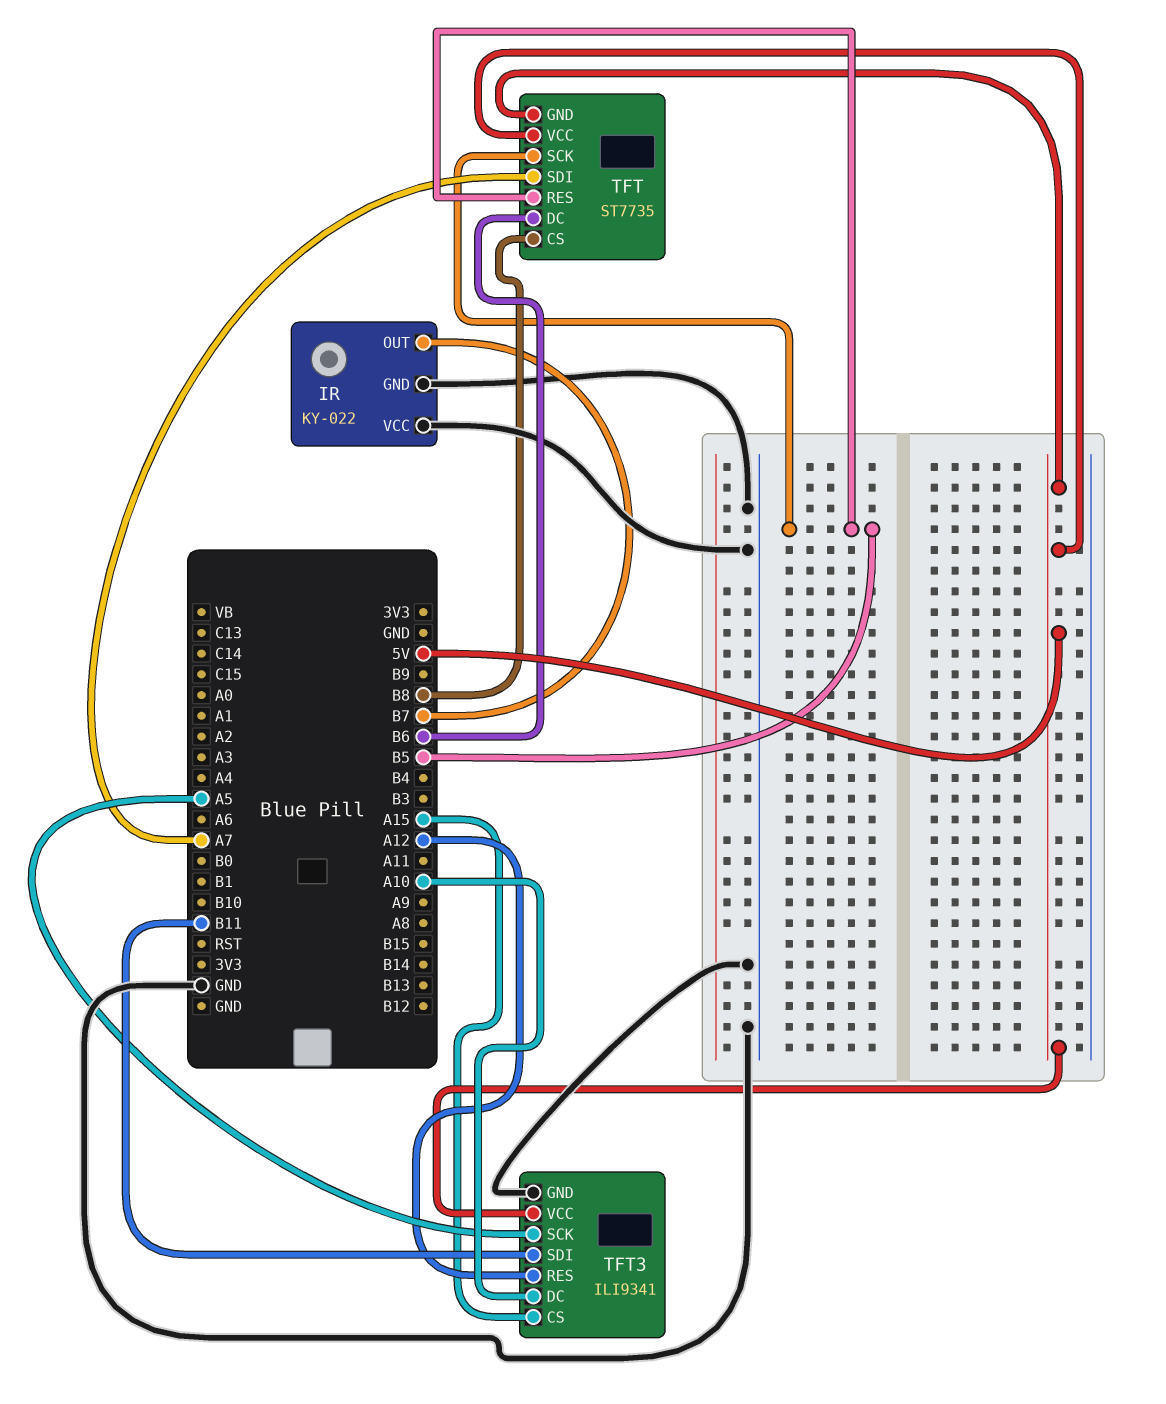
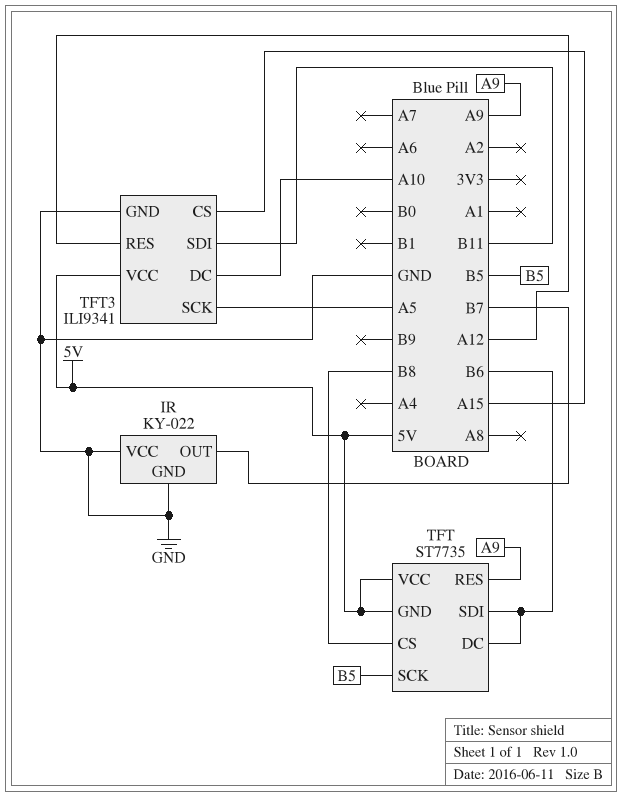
TFT pin RES: B5 -> A9
TFT pin SDI: A7 -> B6

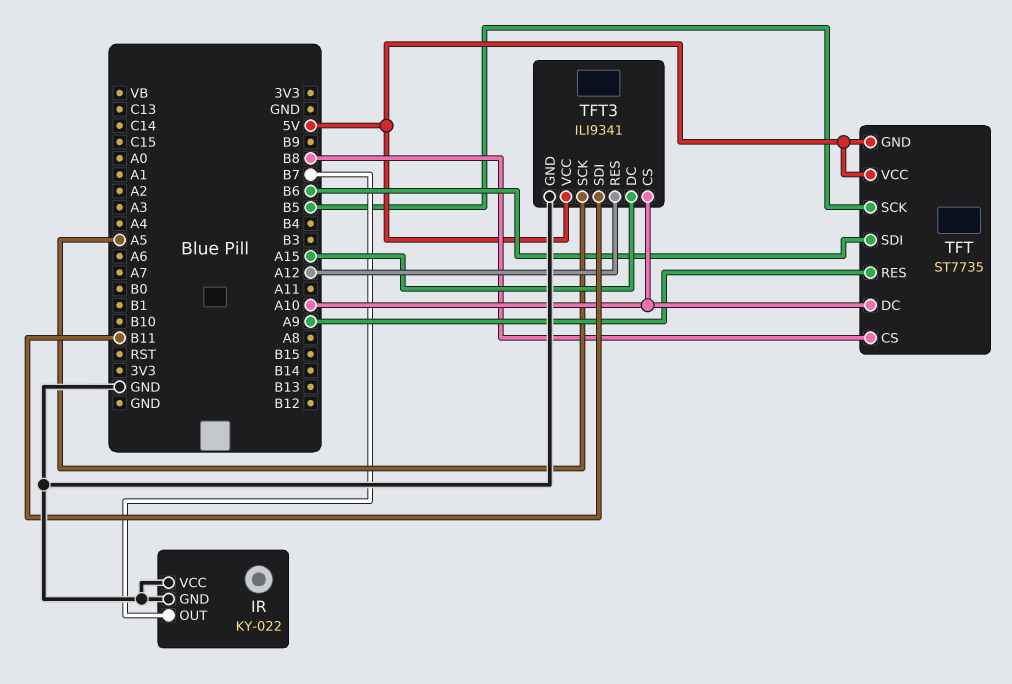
TFT pin DC: B6 -> A10
TFT3 pin CS: A15 -> A10
TFT3 pin DC: A10 -> A15

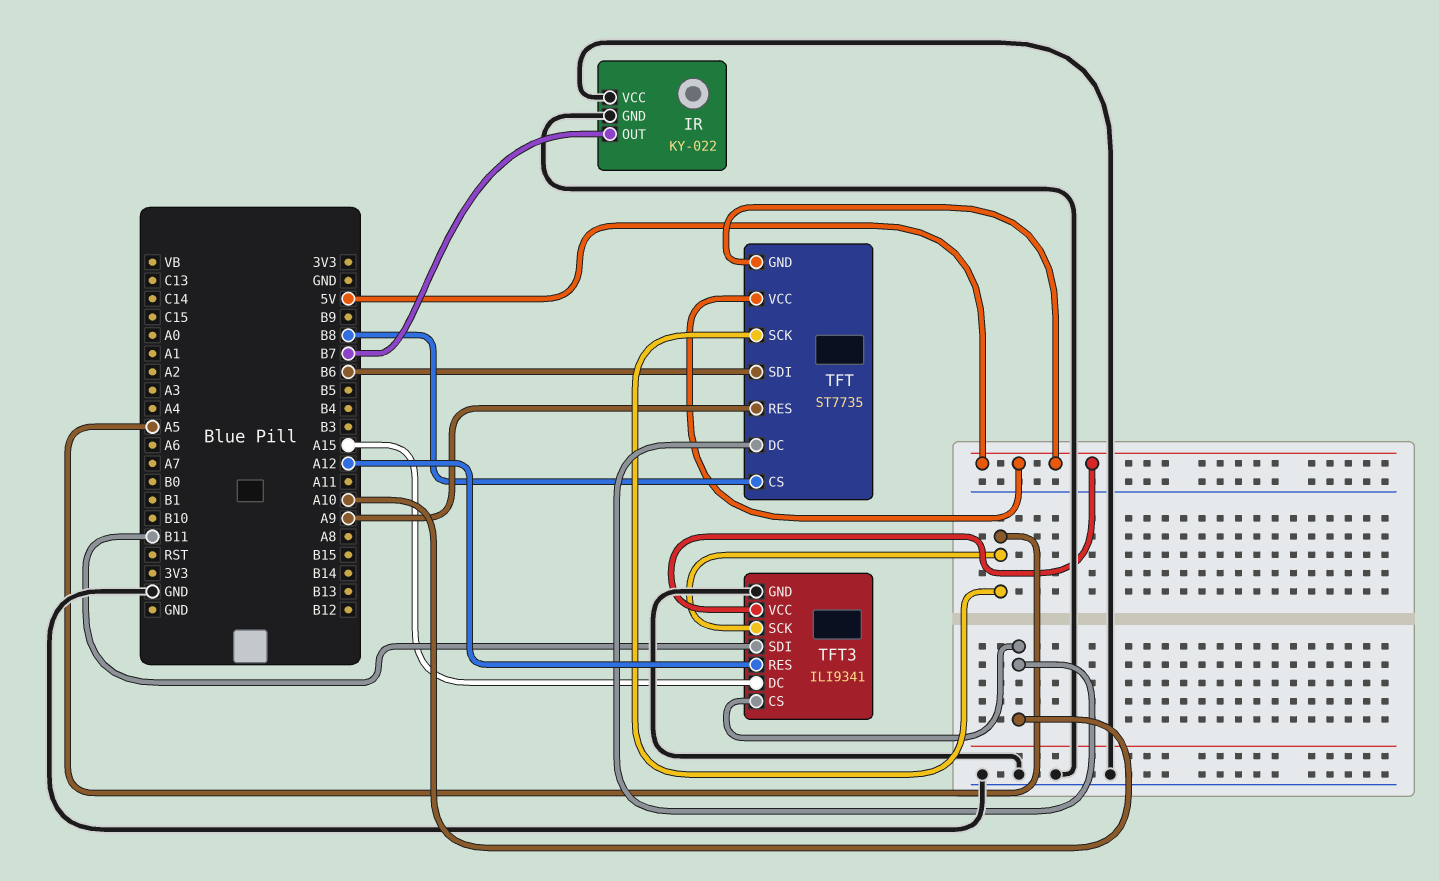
TFT pin SCK: B5 -> A5

